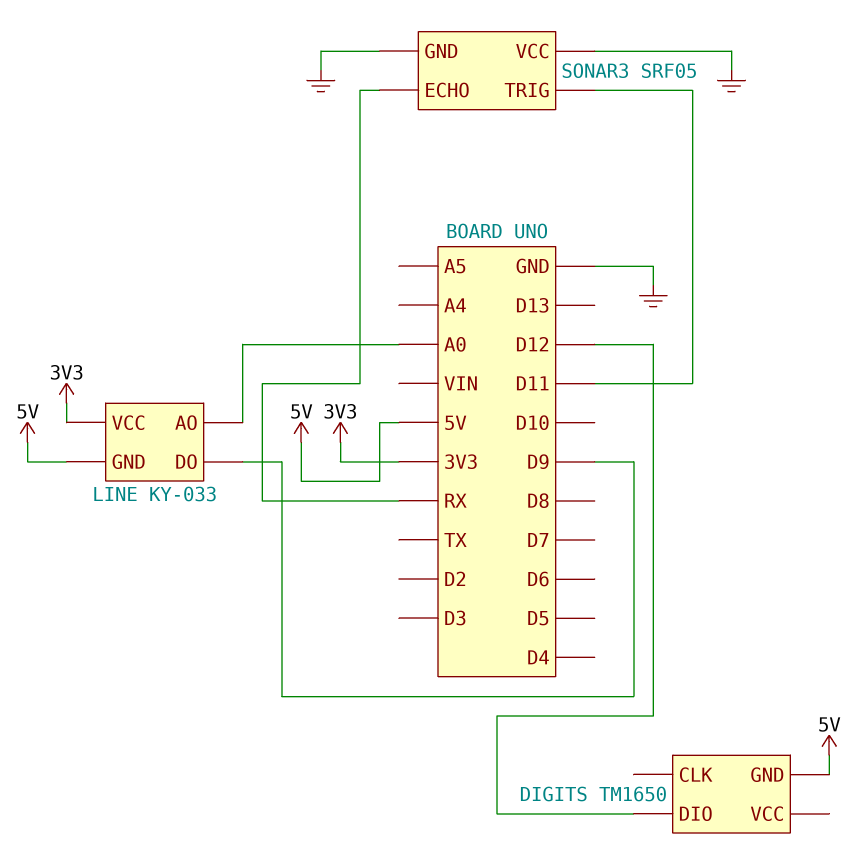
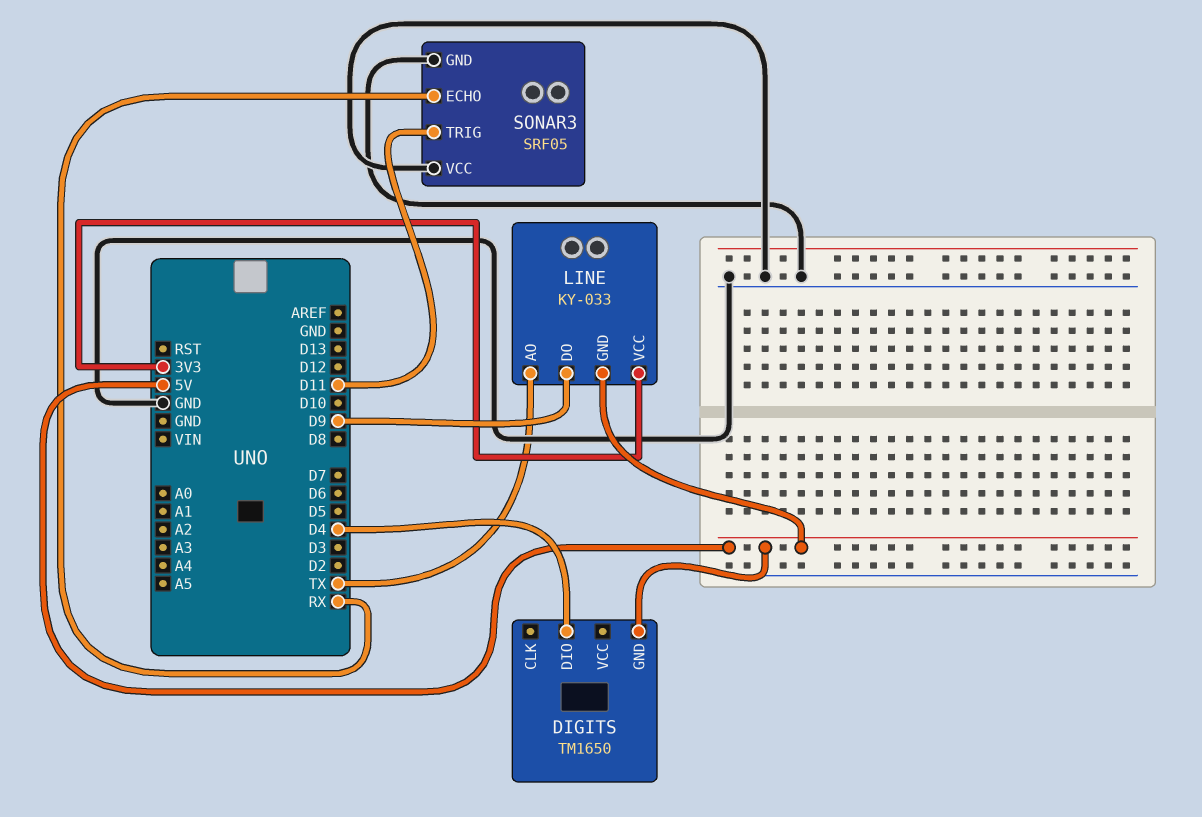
DIGITS pin DIO: D12 -> D4
LINE pin AO: A0 -> TX

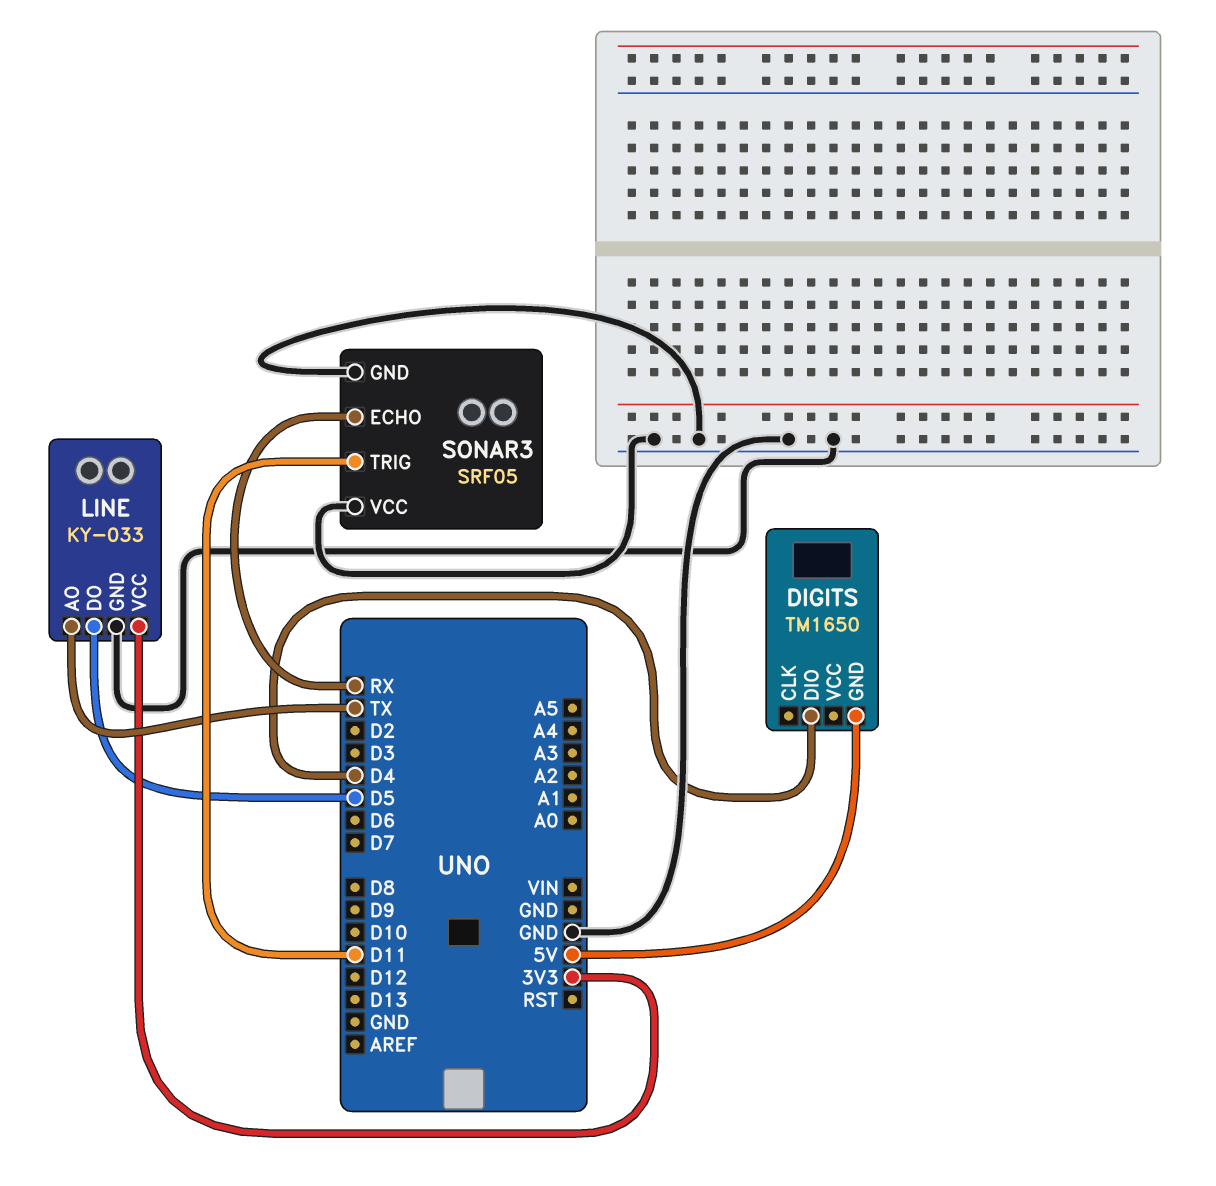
LINE pin DO: D9 -> D5
LINE pin GND: 5V -> GND

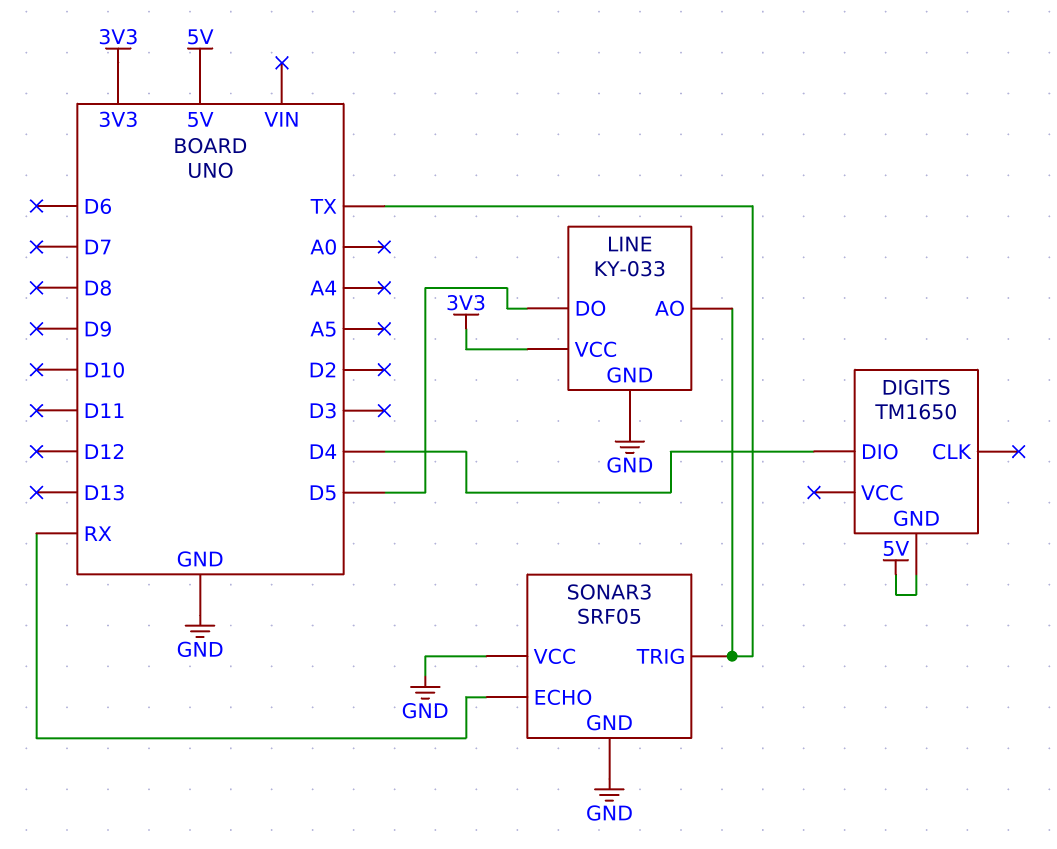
SONAR3 pin TRIG: D11 -> TX

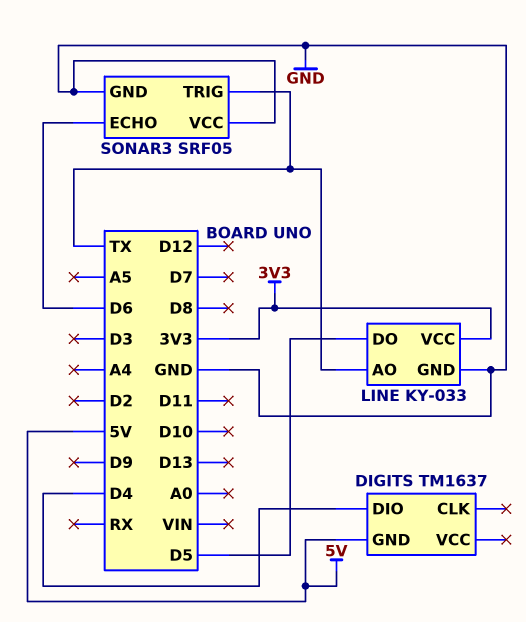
DIGITS: TM1650 -> TM1637
SONAR3 pin ECHO: RX -> D6

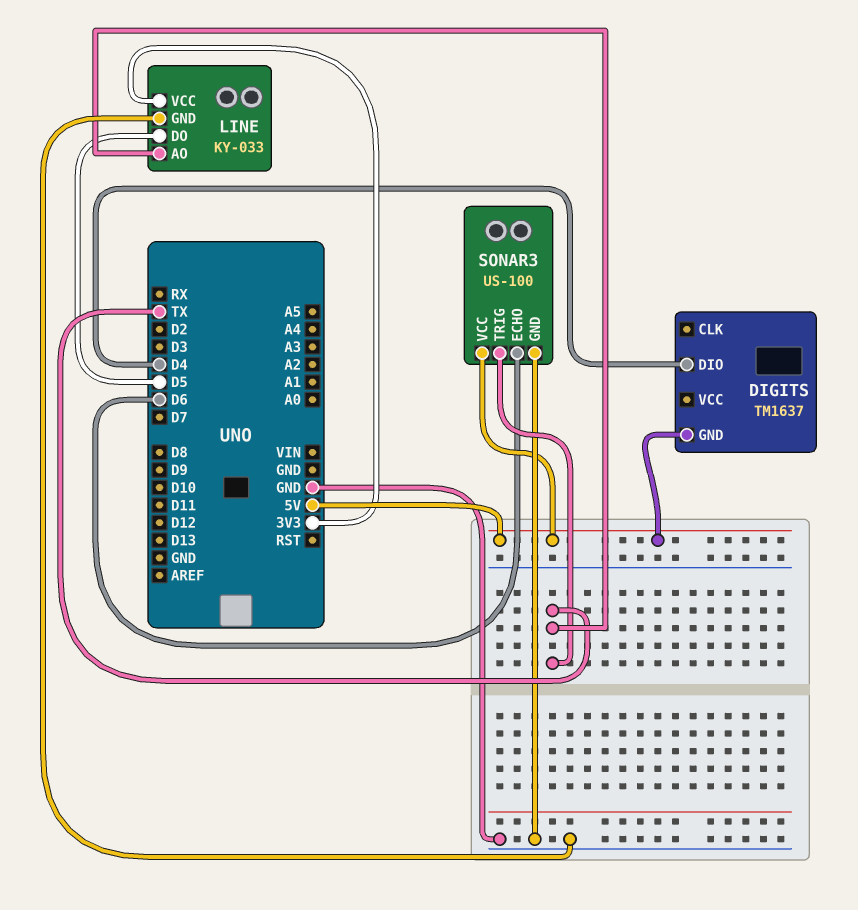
SONAR3: SRF05 -> US-100
SONAR3 pin VCC: GND -> 5V

